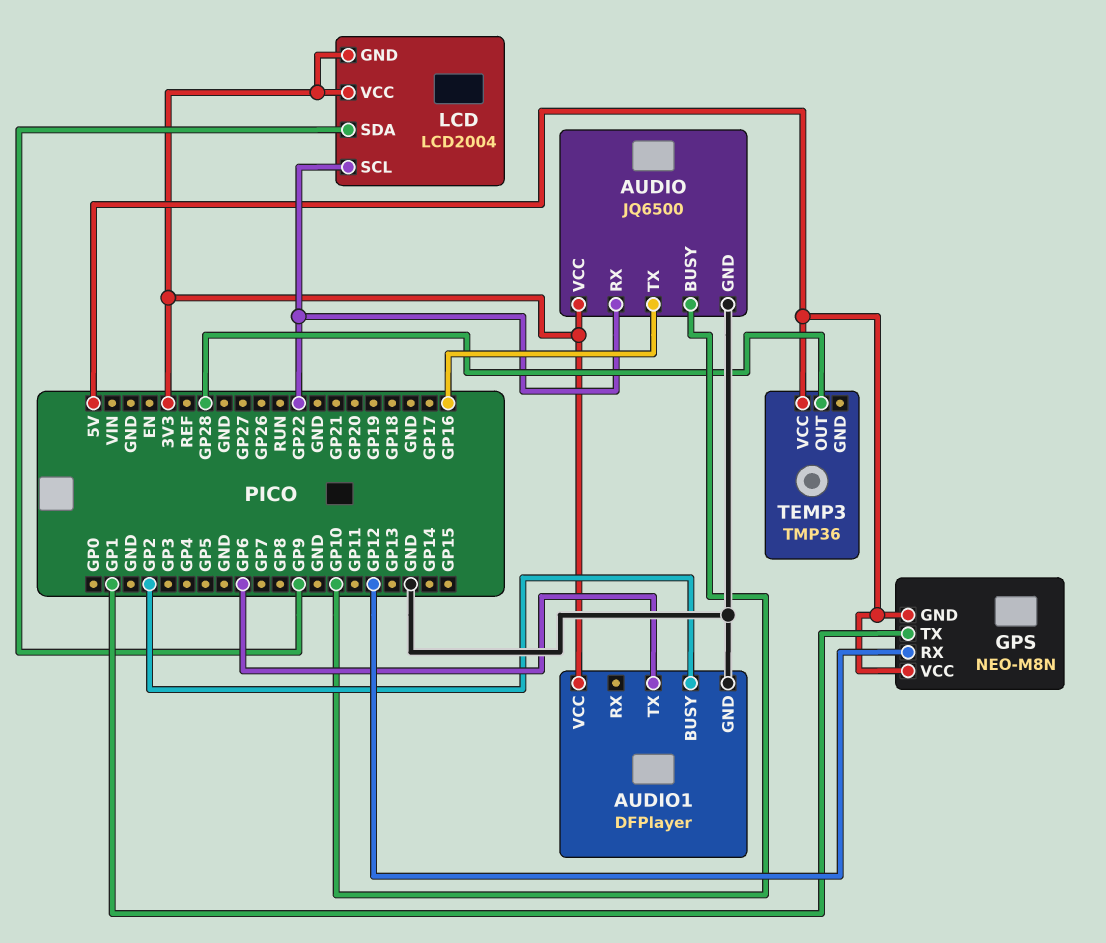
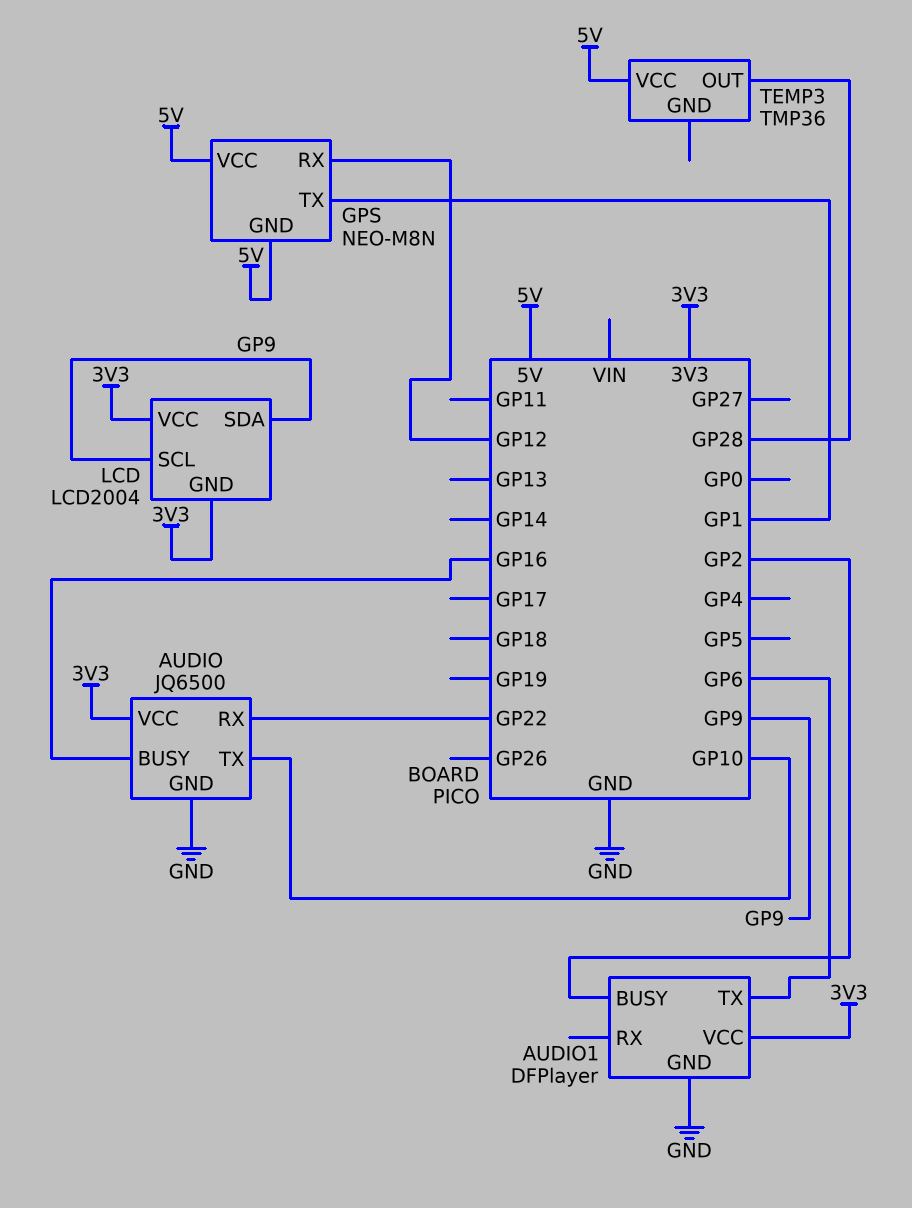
AUDIO pin BUSY: GP10 -> GP16
AUDIO pin TX: GP16 -> GP10
LCD pin SCL: GP22 -> GP9

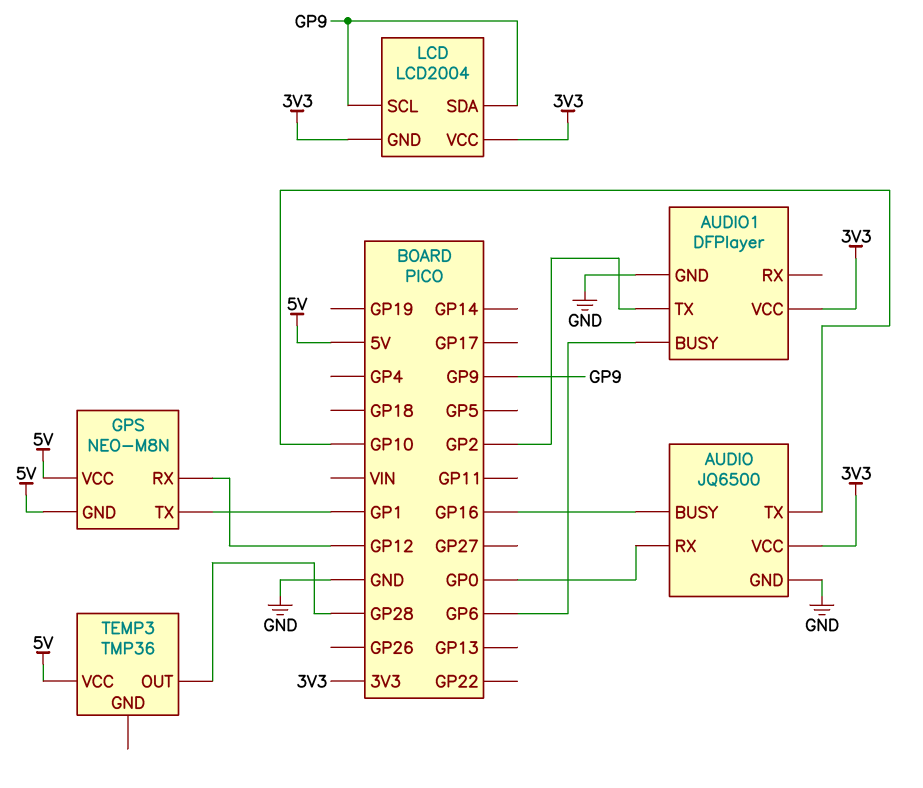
AUDIO pin RX: GP22 -> GP0
AUDIO1 pin BUSY: GP2 -> GP6
AUDIO1 pin TX: GP6 -> GP2

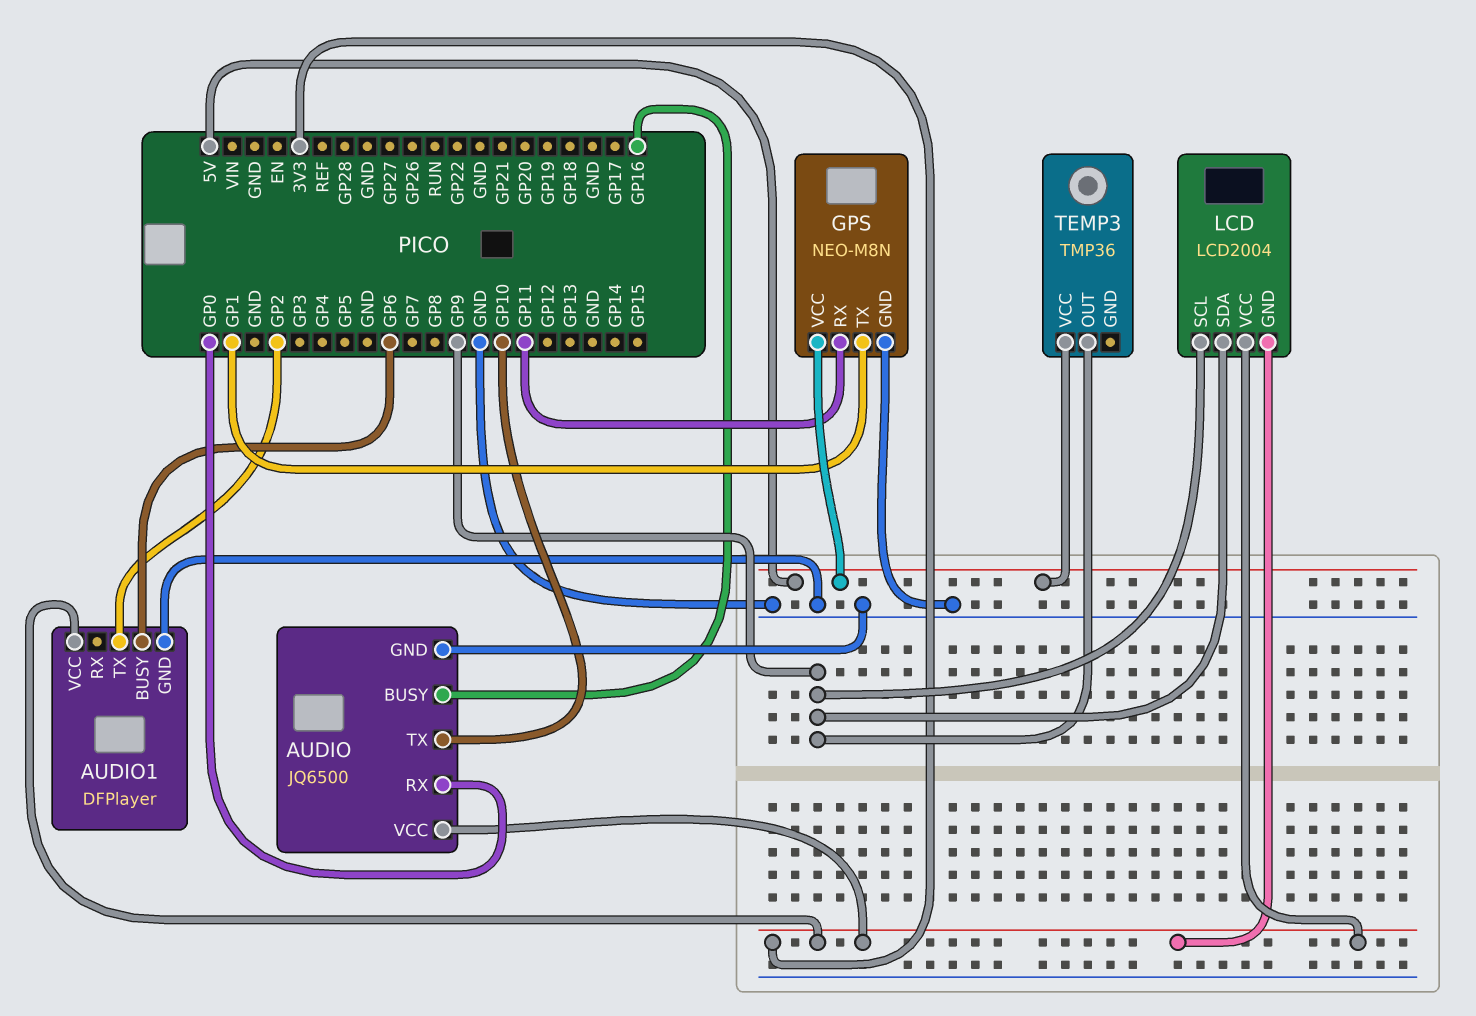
GPS pin GND: 5V -> GND
GPS pin RX: GP12 -> GP11
TEMP3 pin OUT: GP28 -> GP9

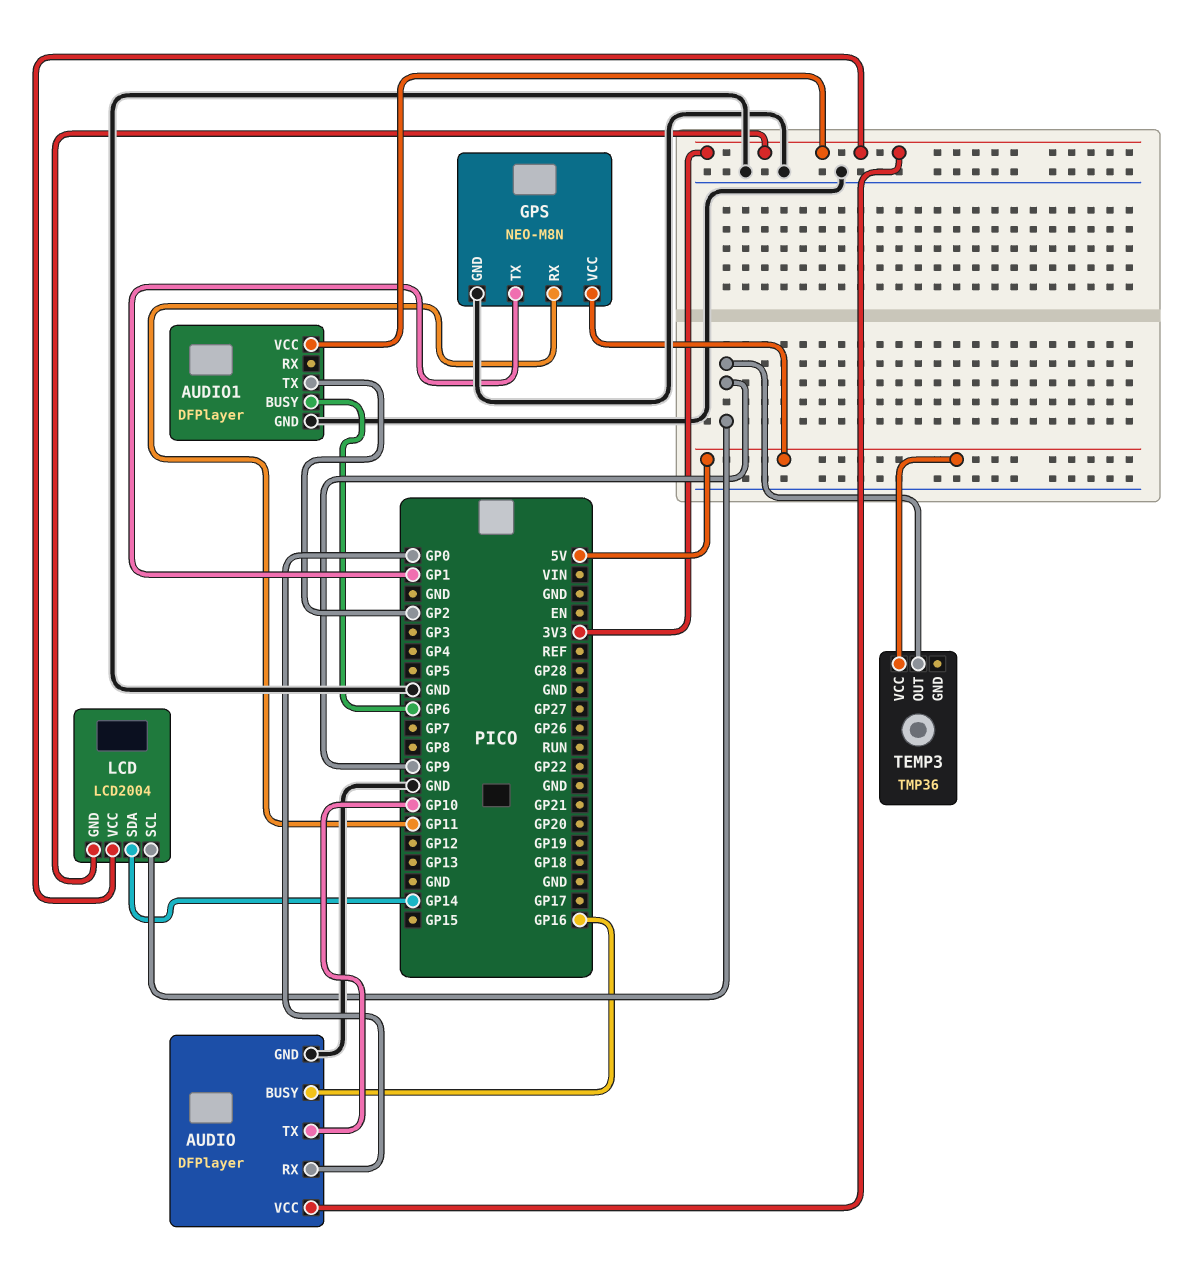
AUDIO: JQ6500 -> DFPlayer
LCD pin SDA: GP9 -> GP14

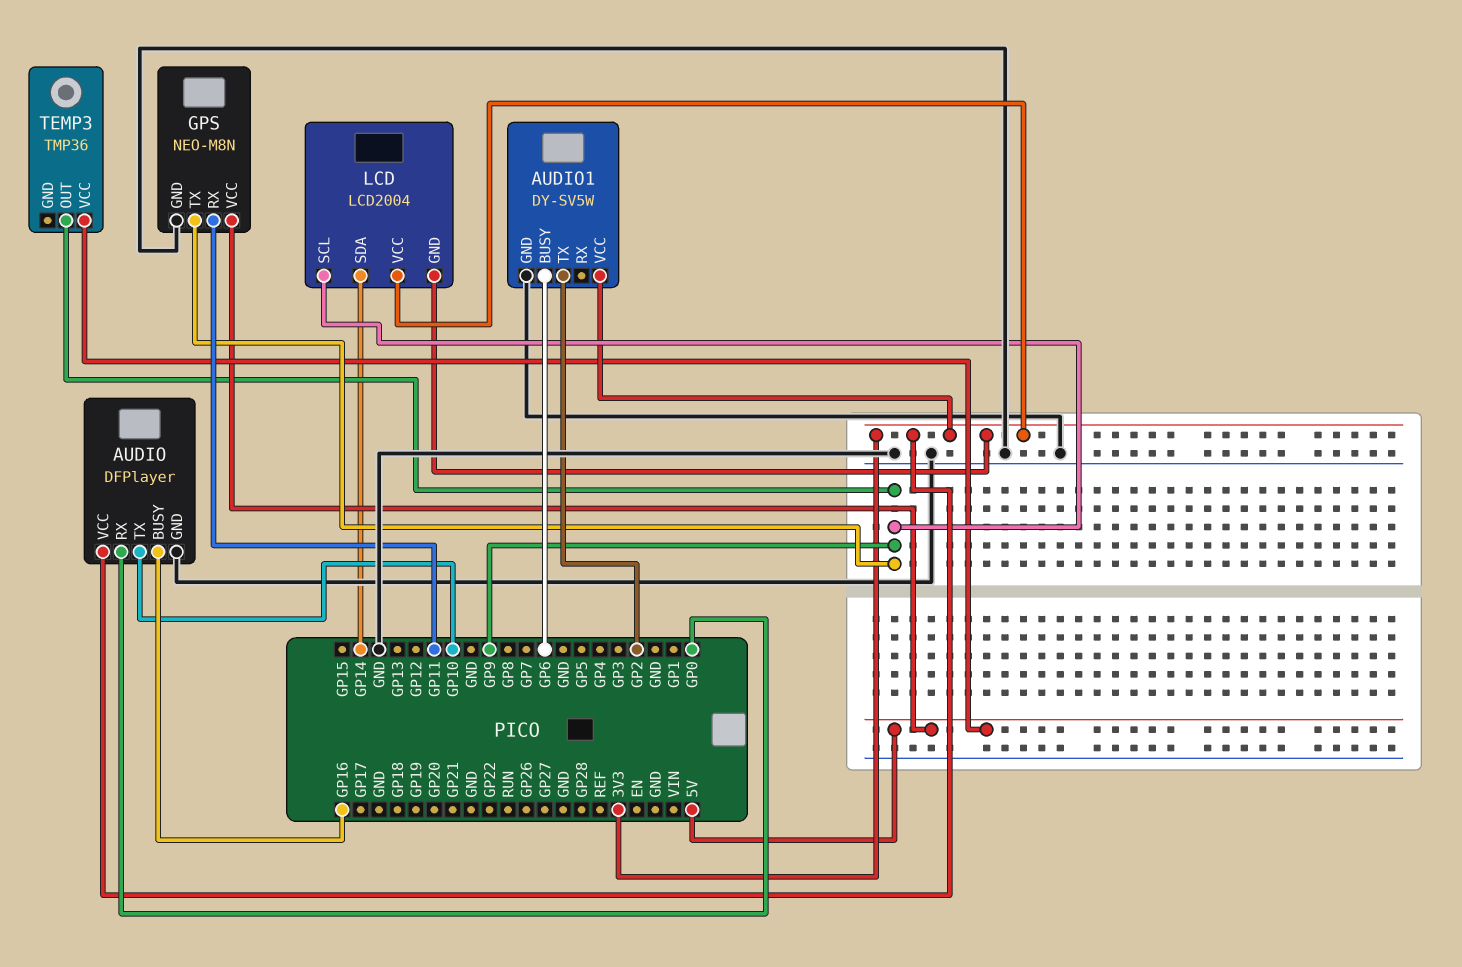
AUDIO1: DFPlayer -> DY-SV5W
GPS pin TX: GP1 -> GP9

